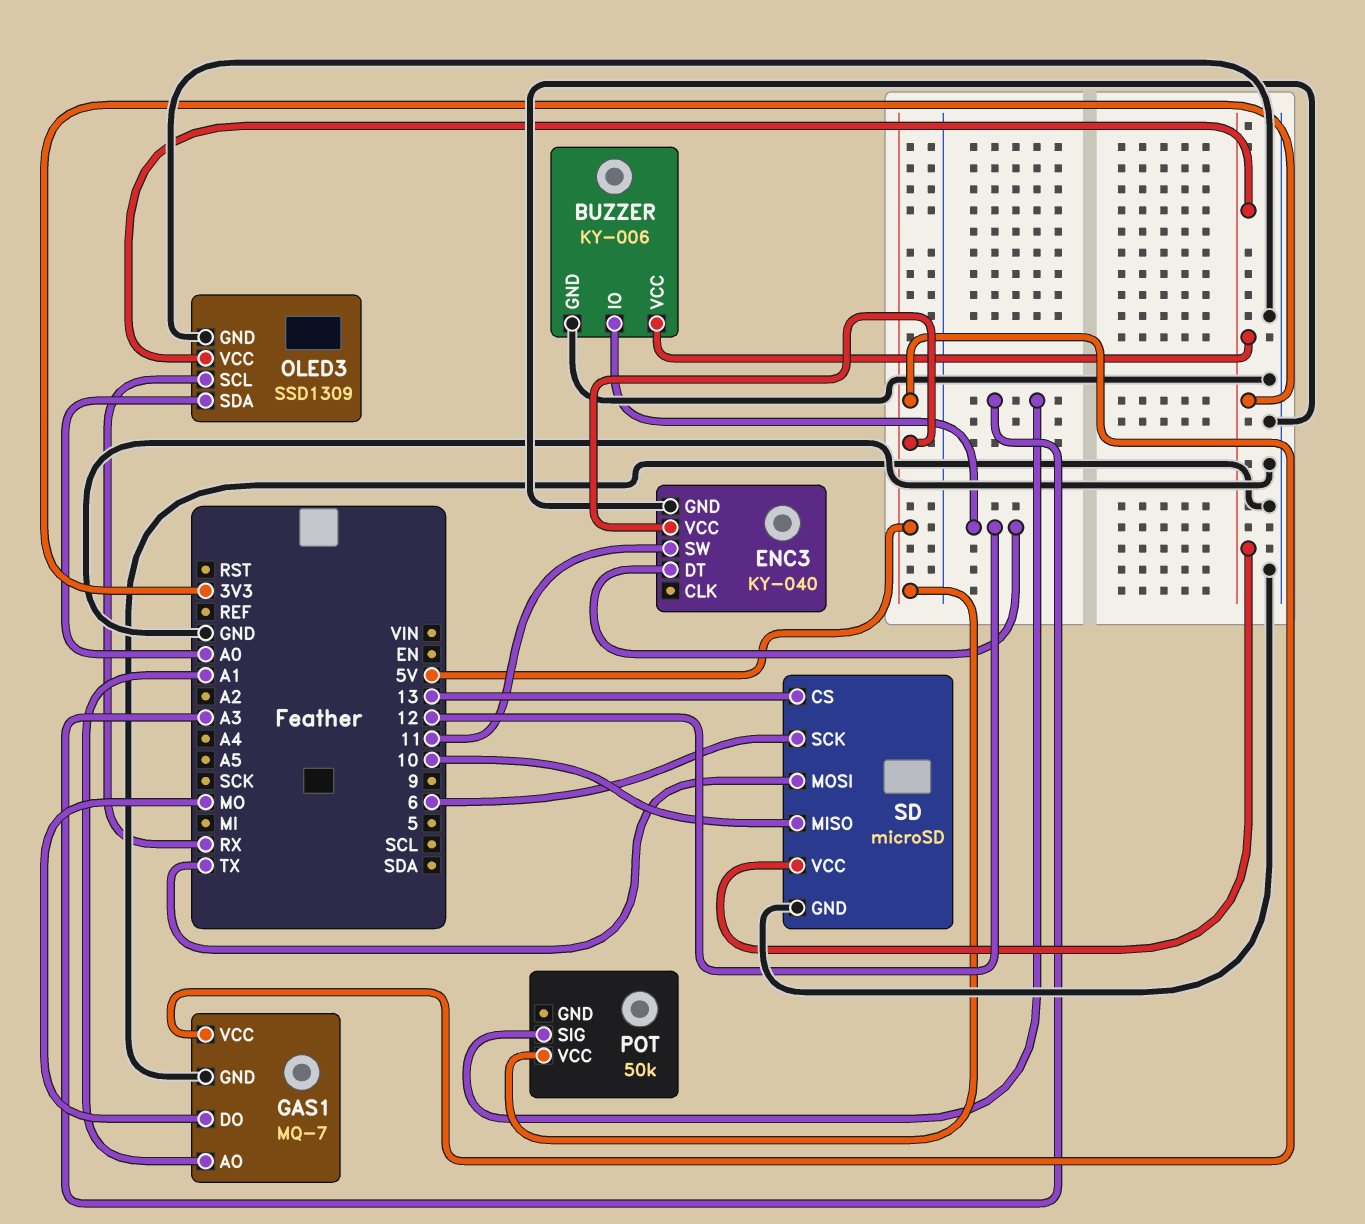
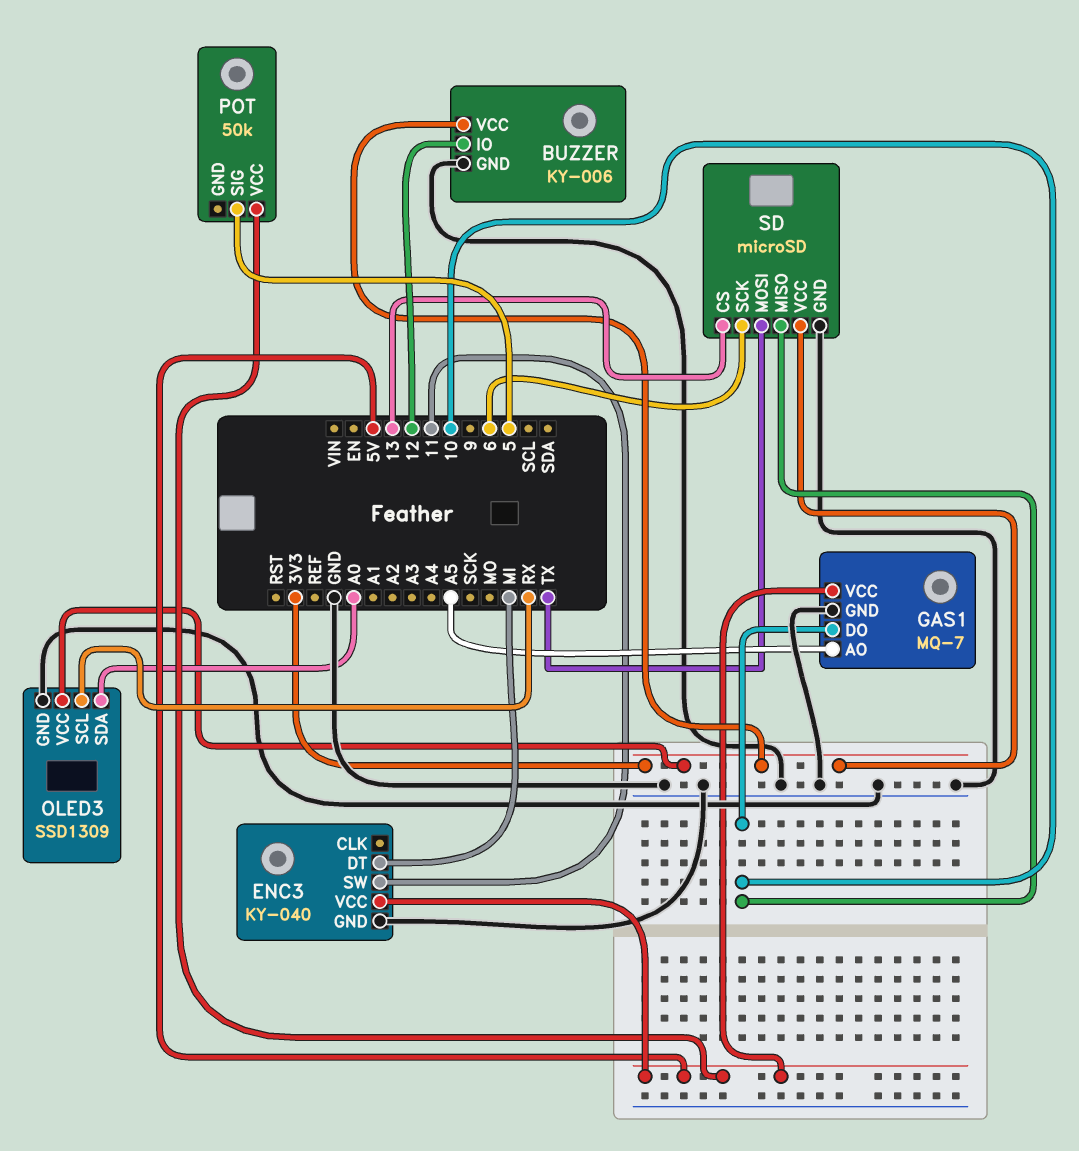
ENC3 pin DT: 12 -> MI
GAS1 pin AO: A1 -> A5
GAS1 pin DO: MO -> 10
POT pin SIG: A3 -> 5

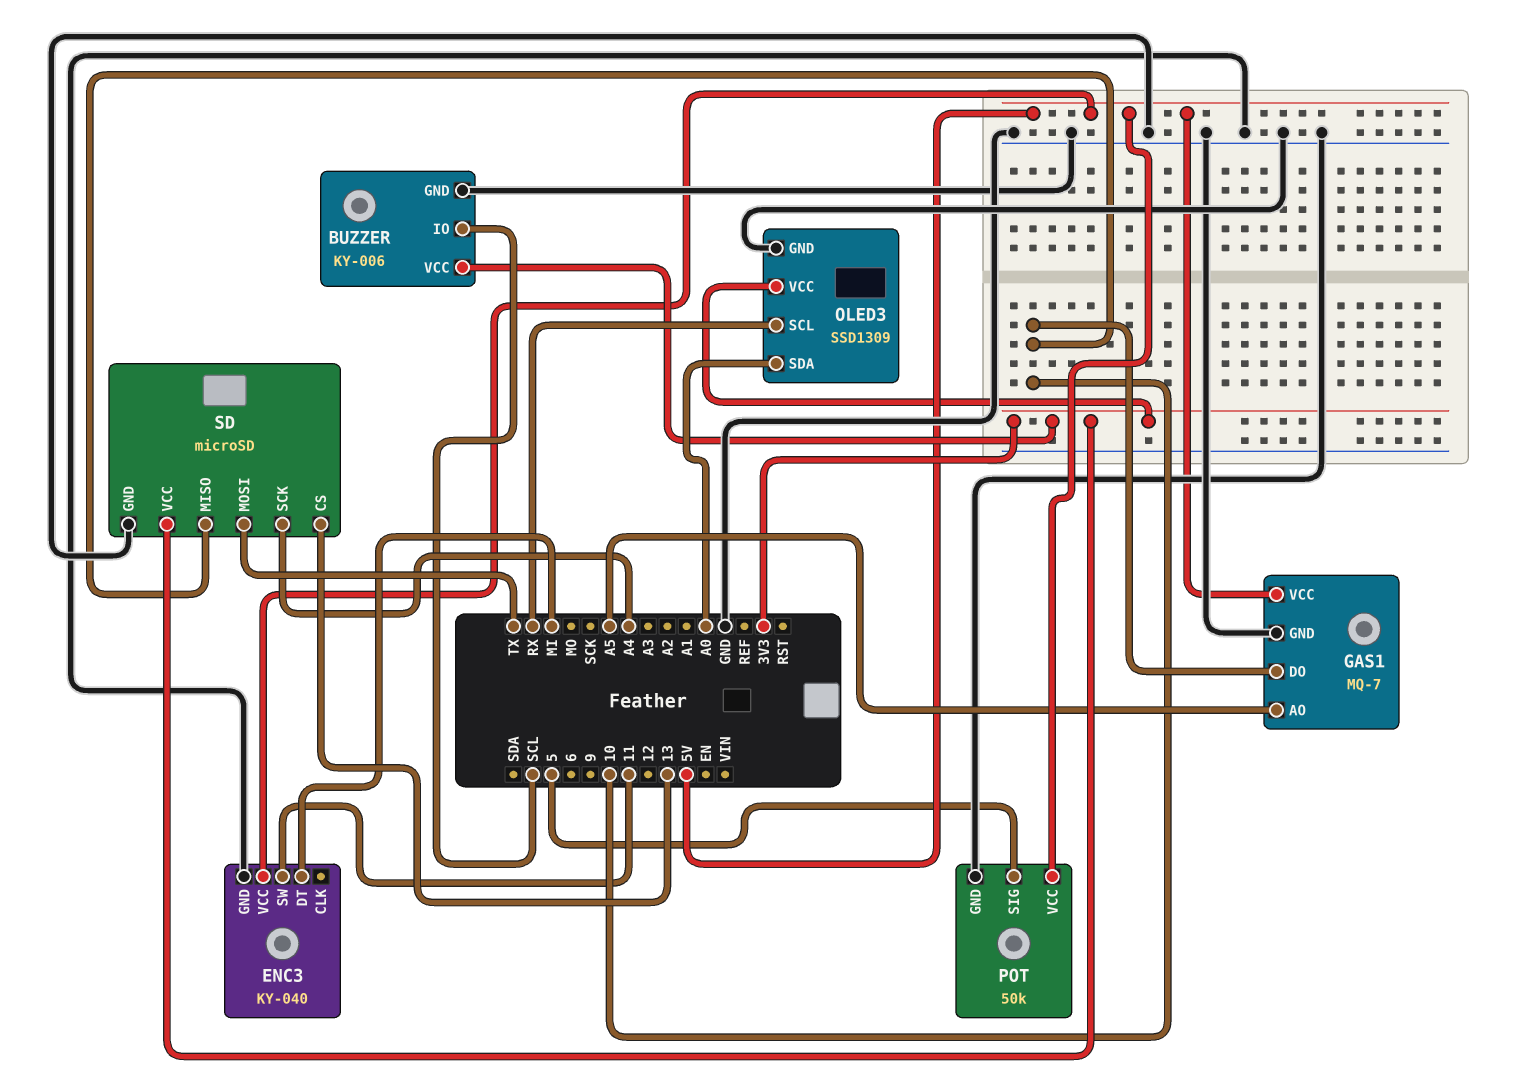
BUZZER pin IO: 12 -> SCL
POT pin GND: none -> GND
SD pin SCK: 6 -> A4

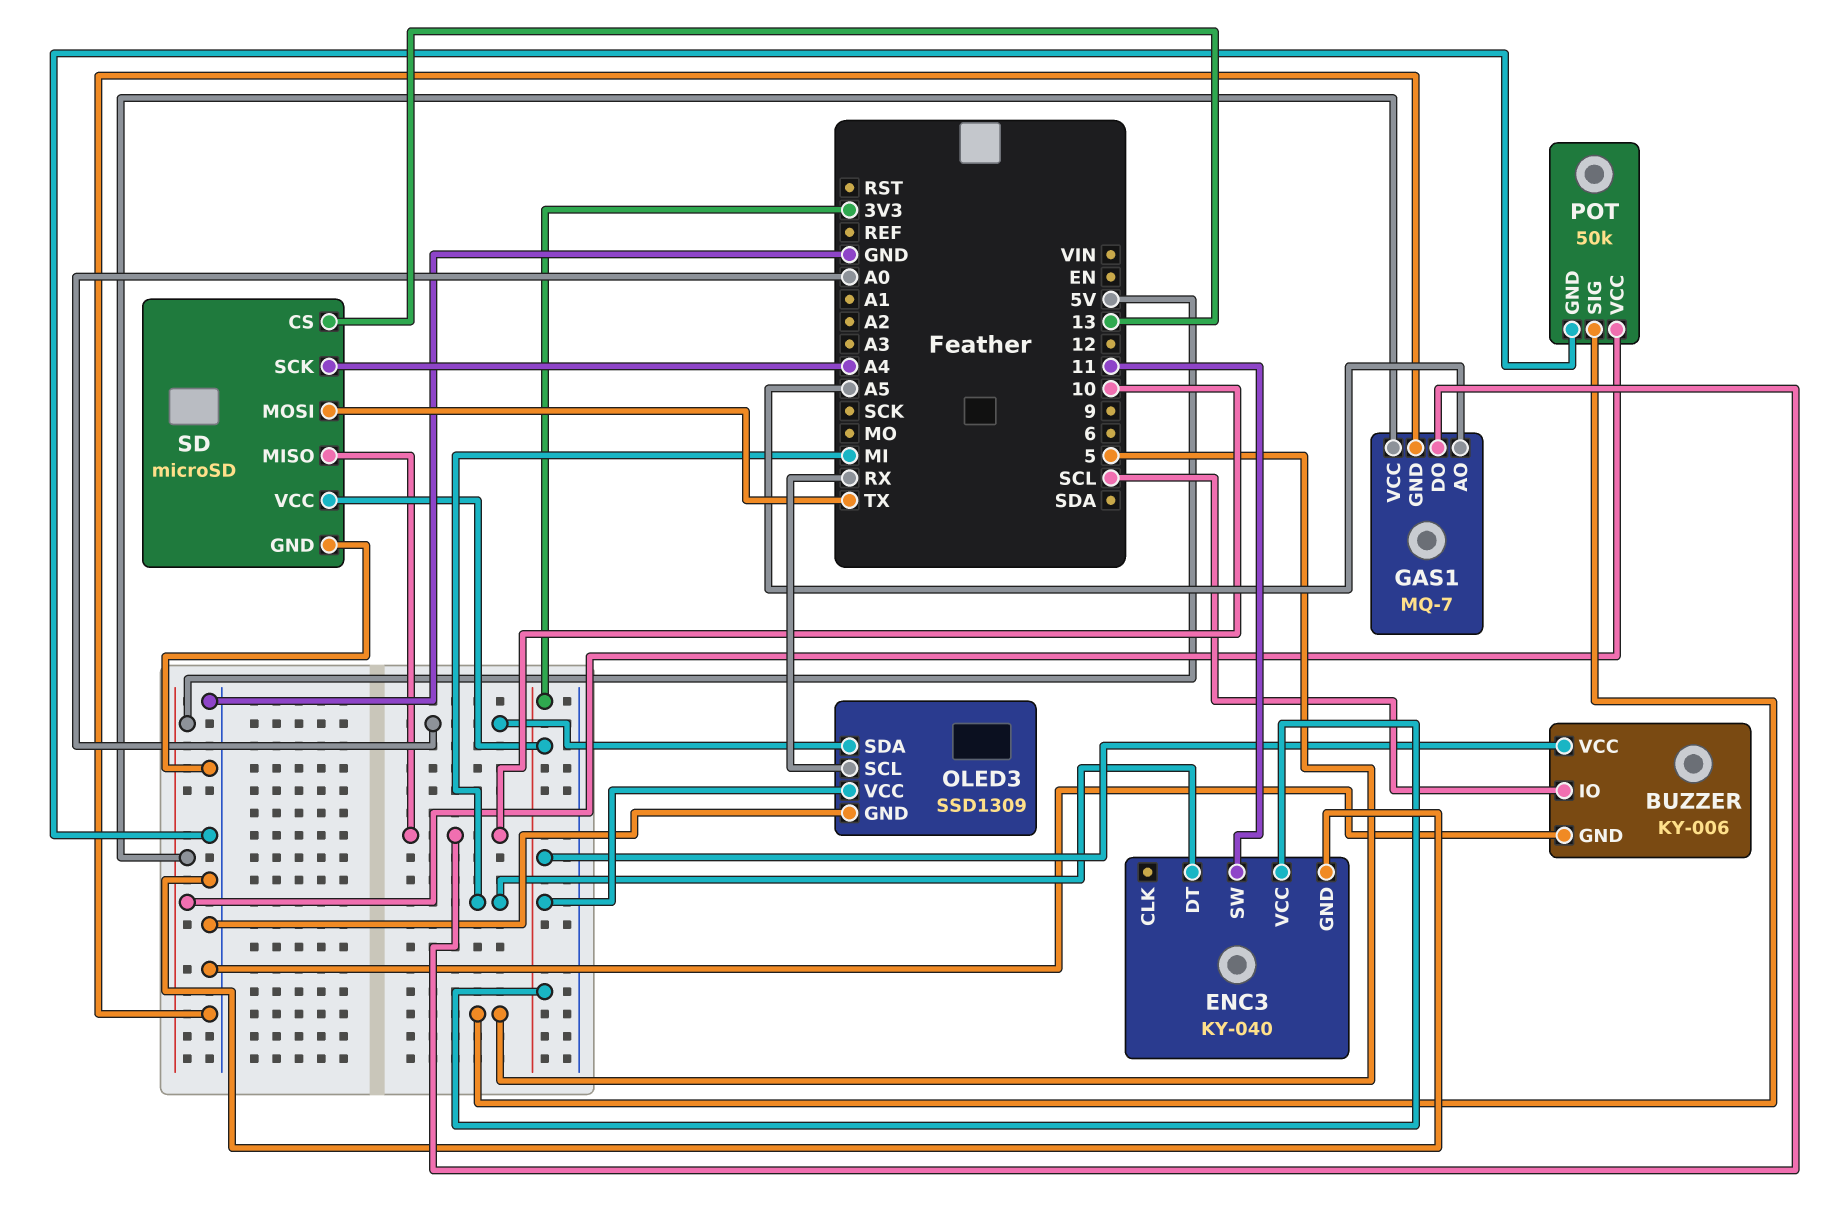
ENC3 pin VCC: 5V -> 3V3

